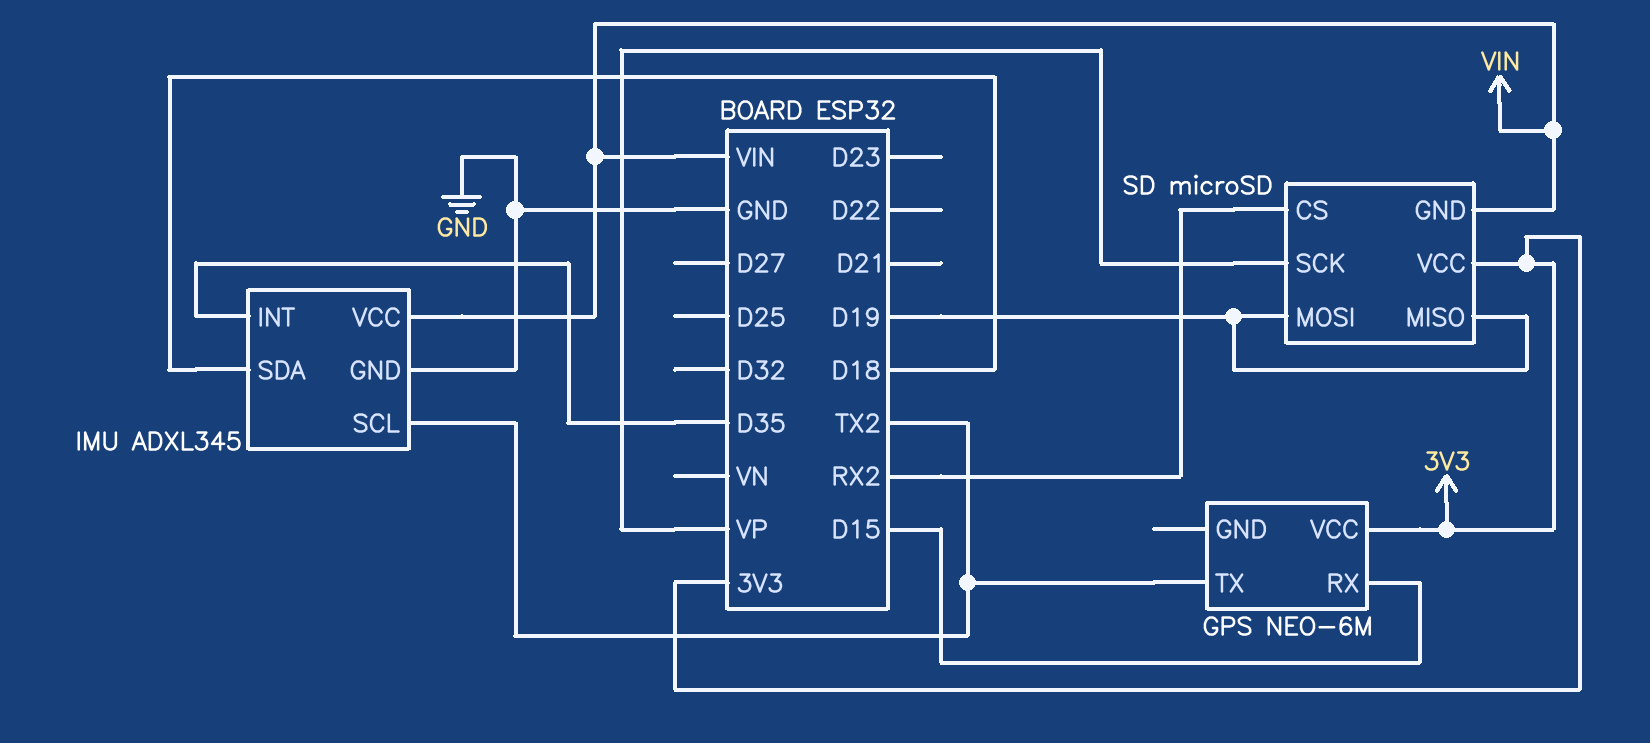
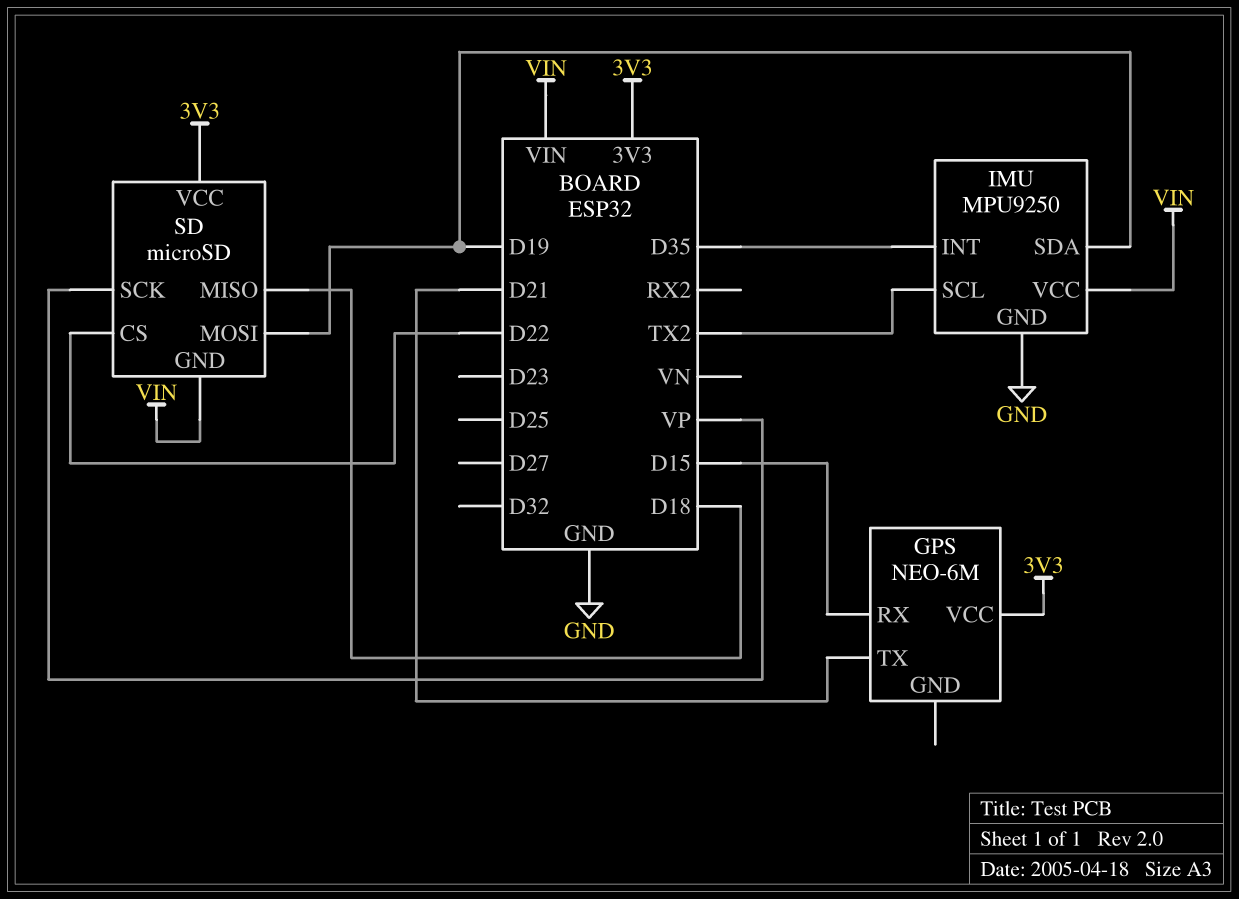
GPS pin TX: TX2 -> D21
IMU: ADXL345 -> MPU9250
IMU pin SDA: D18 -> D19
SD pin CS: RX2 -> D22
SD pin MISO: D19 -> D18

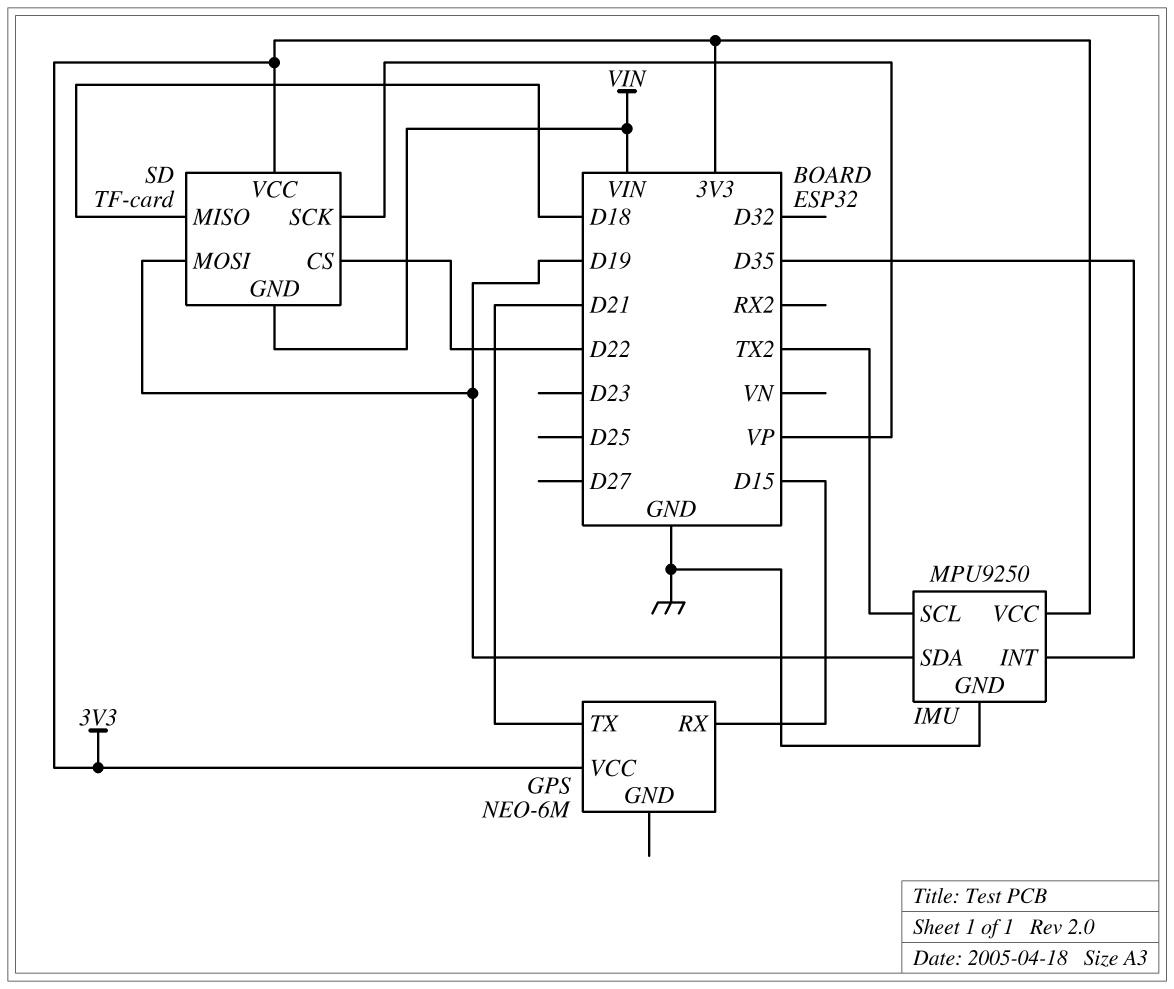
IMU pin VCC: VIN -> 3V3
SD: microSD -> TF-card

